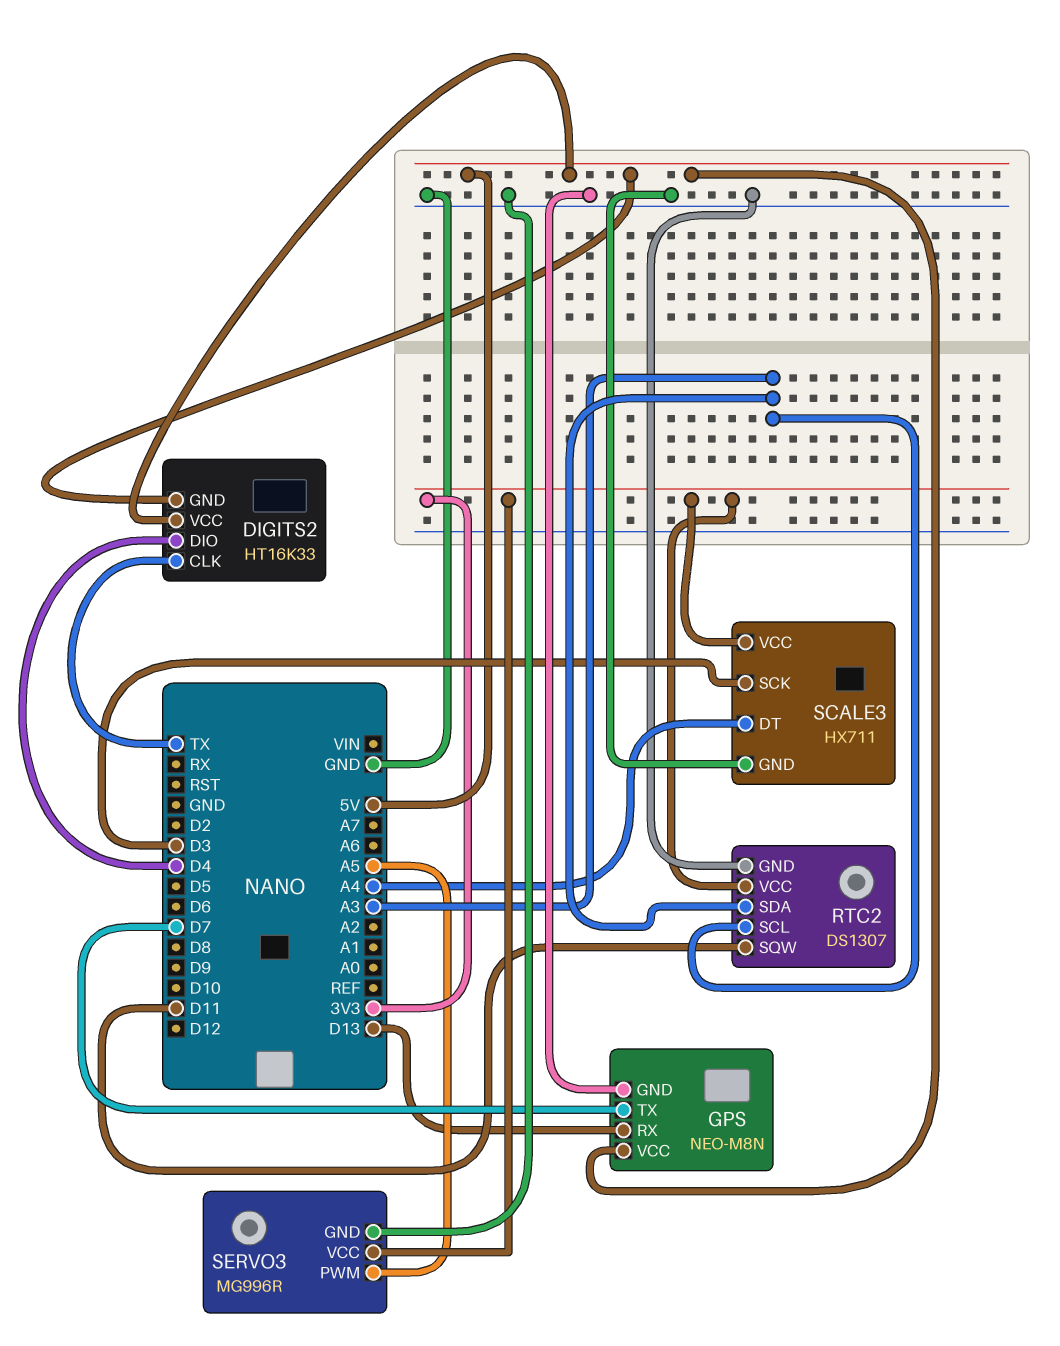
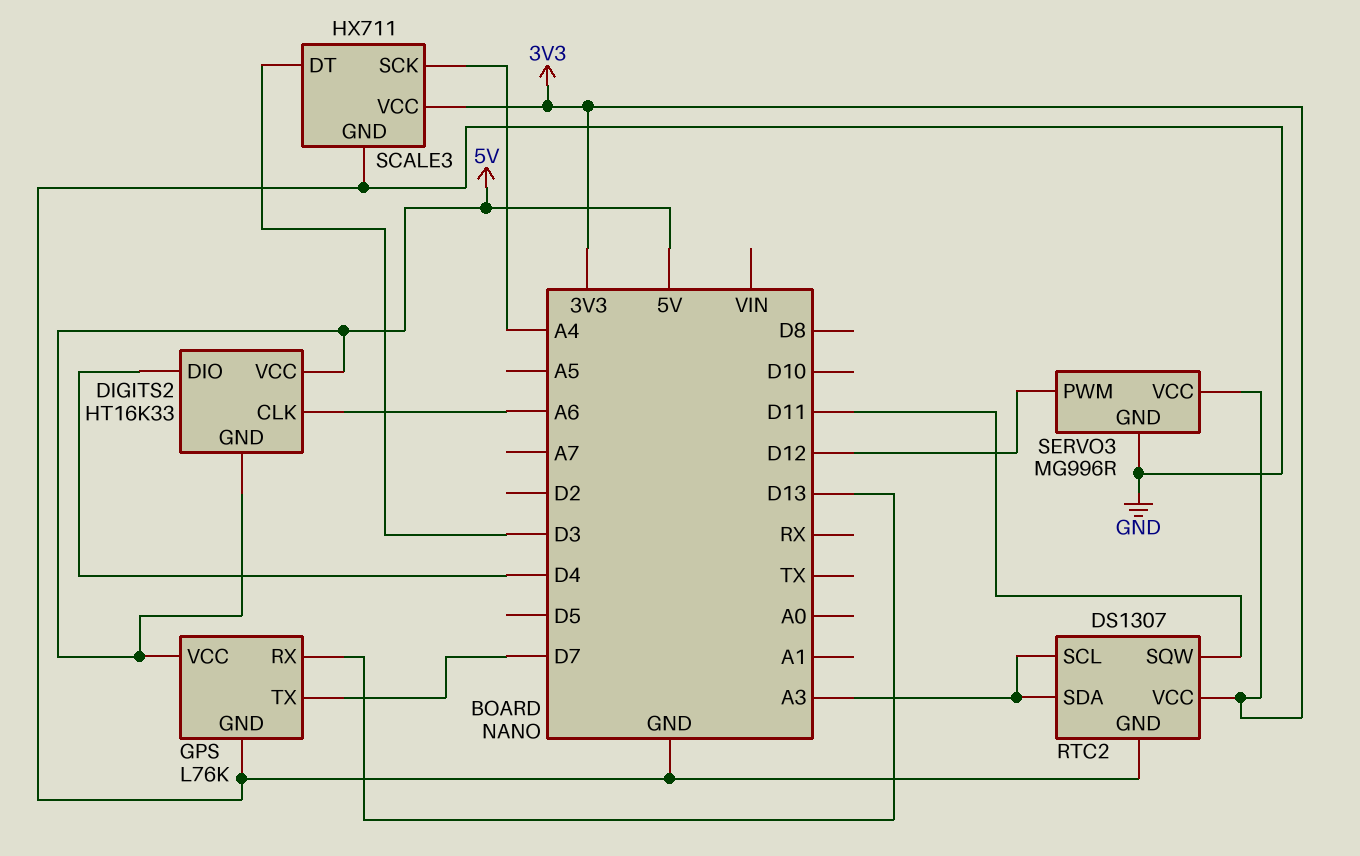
DIGITS2 pin CLK: TX -> A6
GPS: NEO-M8N -> L76K
SCALE3 pin DT: A4 -> D3
SCALE3 pin SCK: D3 -> A4
SERVO3 pin PWM: A5 -> D12

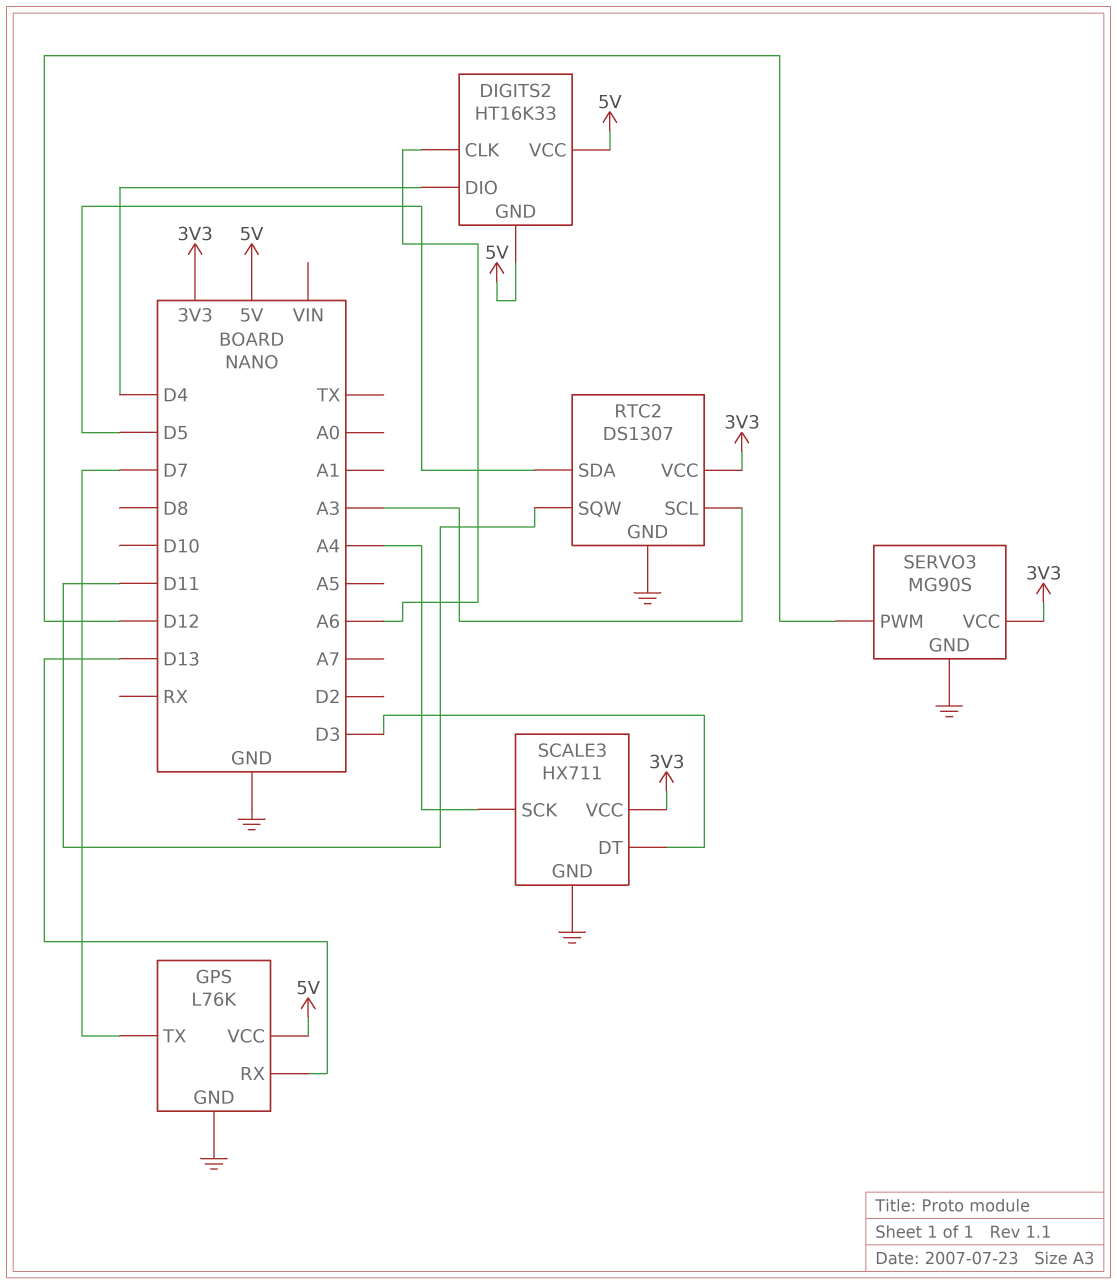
RTC2 pin SDA: A3 -> D5
SERVO3: MG996R -> MG90S

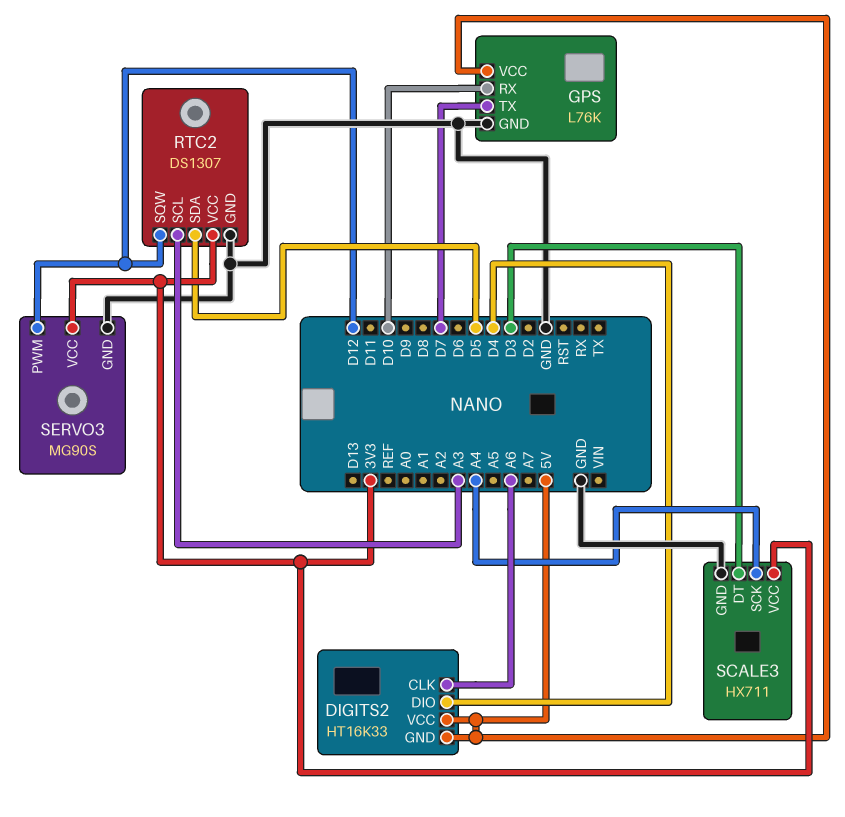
GPS pin RX: D13 -> D10
RTC2 pin SQW: D11 -> D12

